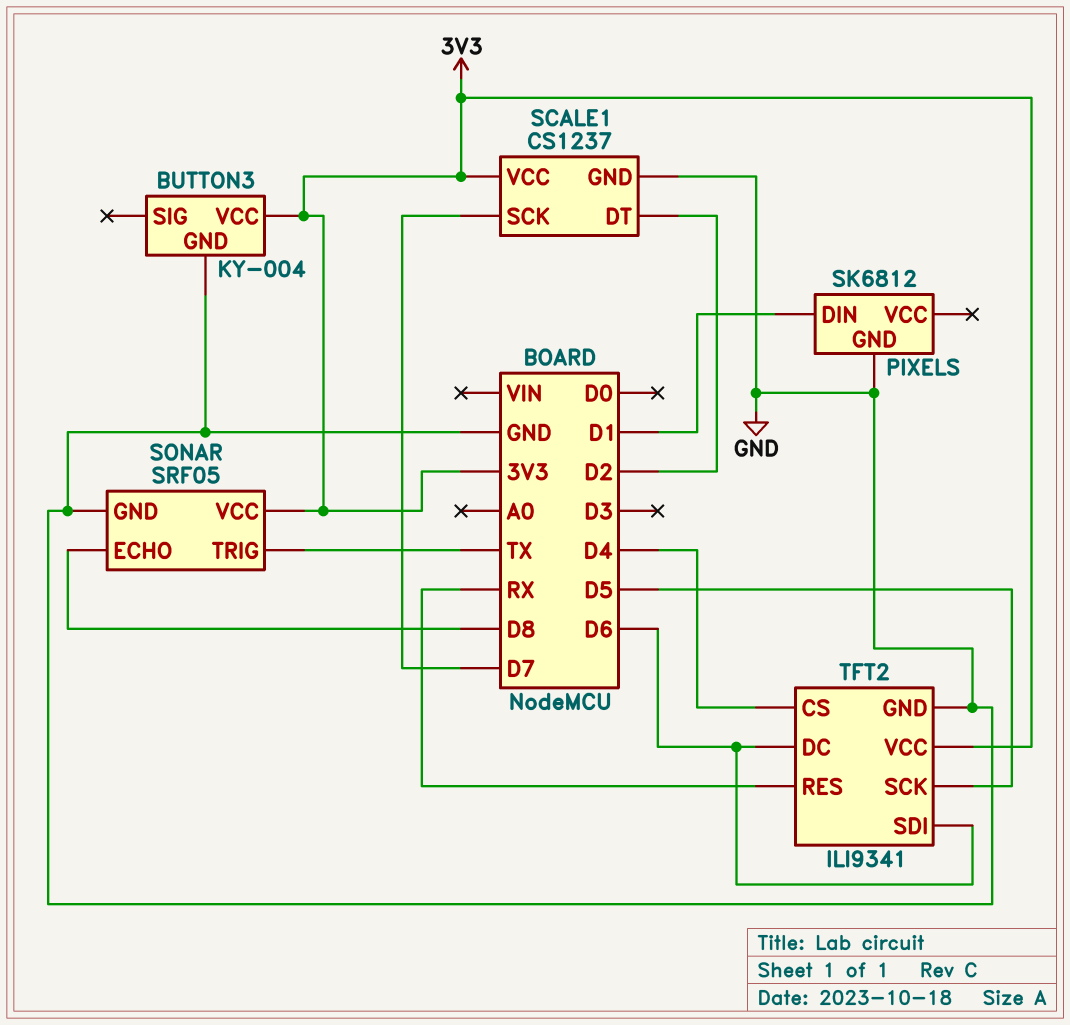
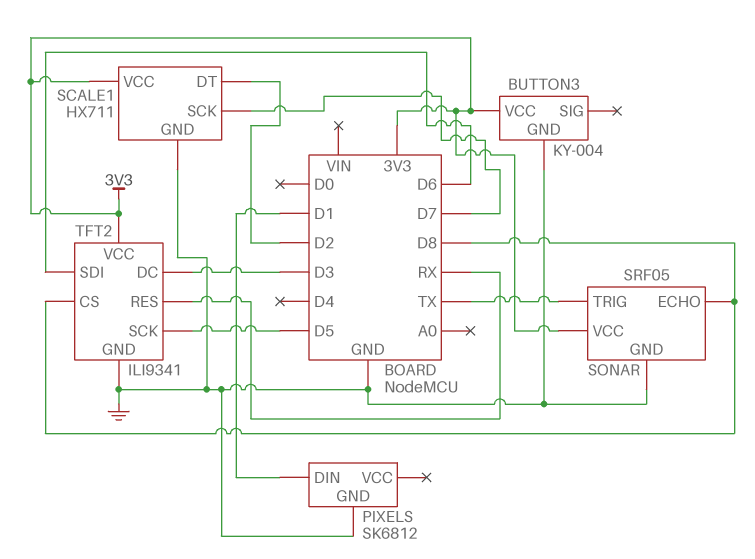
SCALE1: CS1237 -> HX711
TFT2 pin CS: D4 -> D8
TFT2 pin DC: D6 -> D3

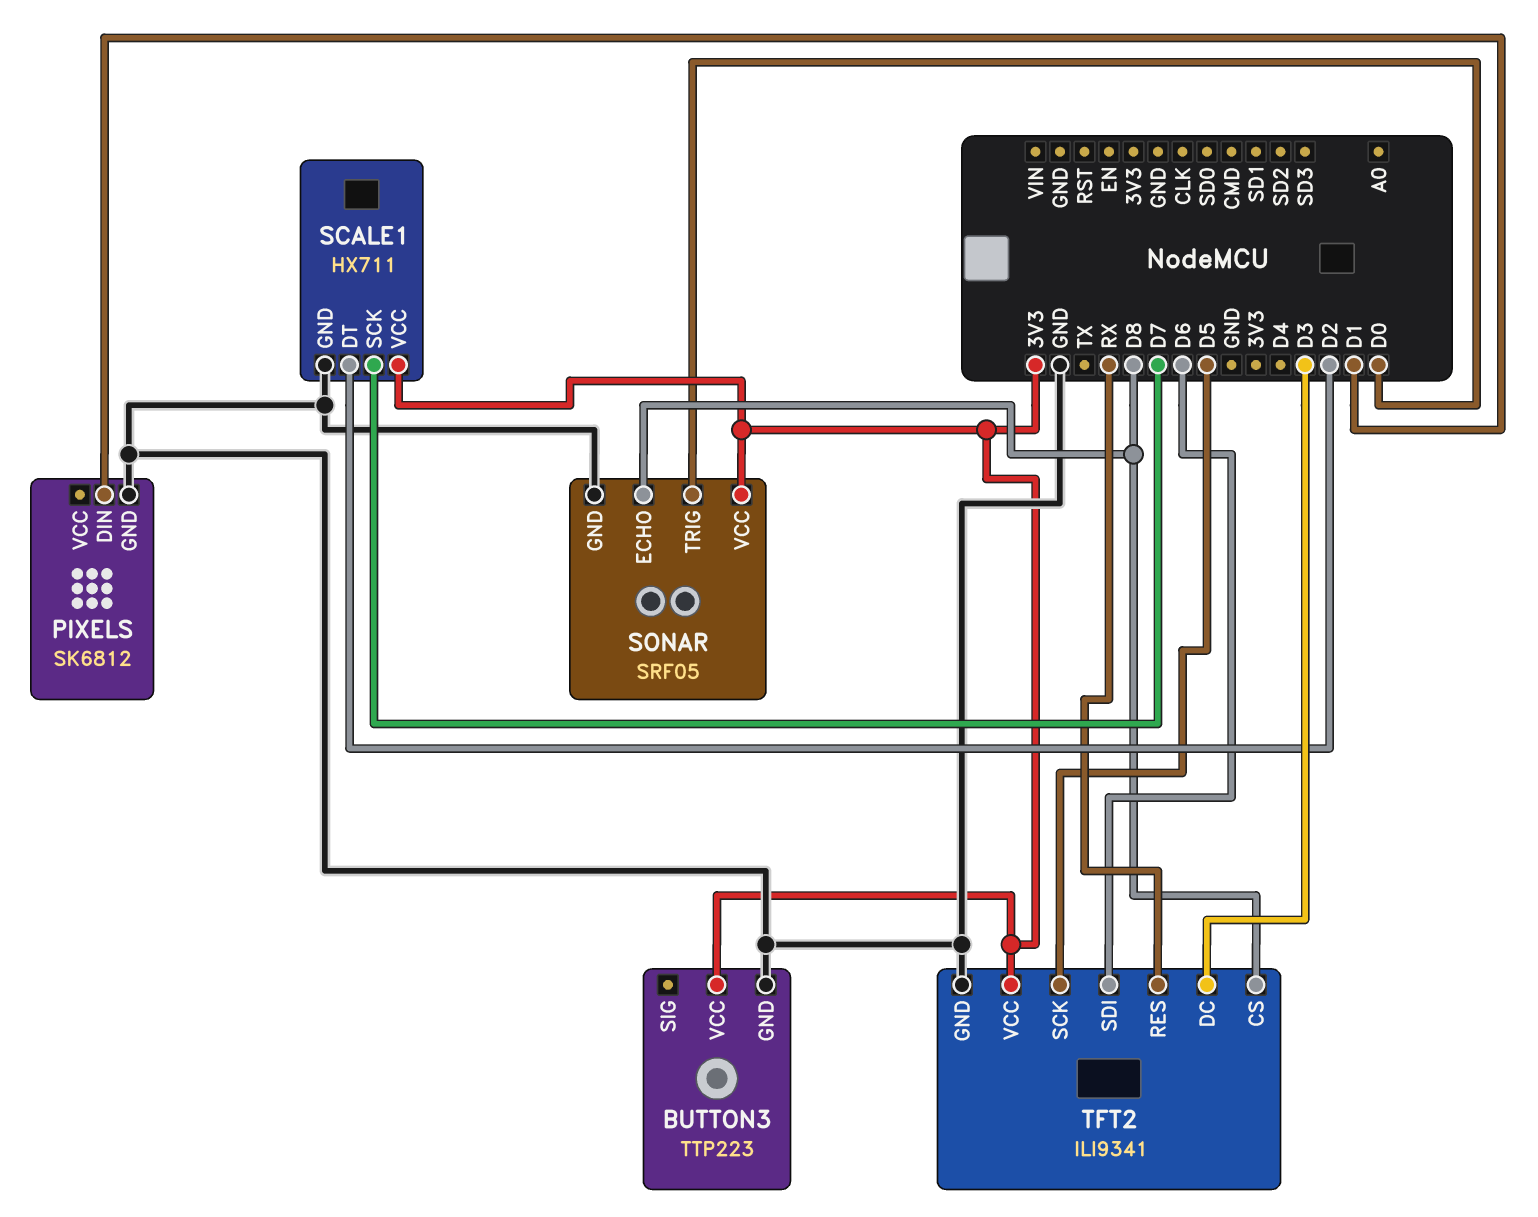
BUTTON3: KY-004 -> TTP223
SONAR pin TRIG: TX -> D0

